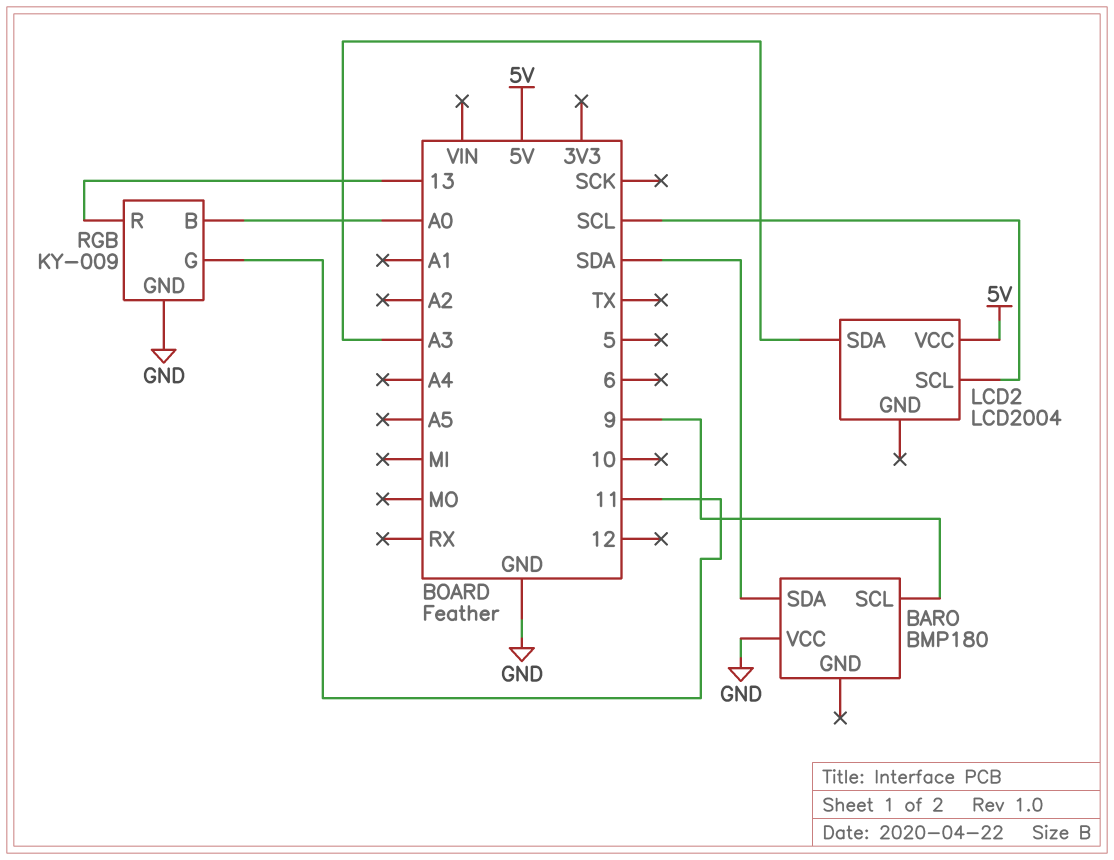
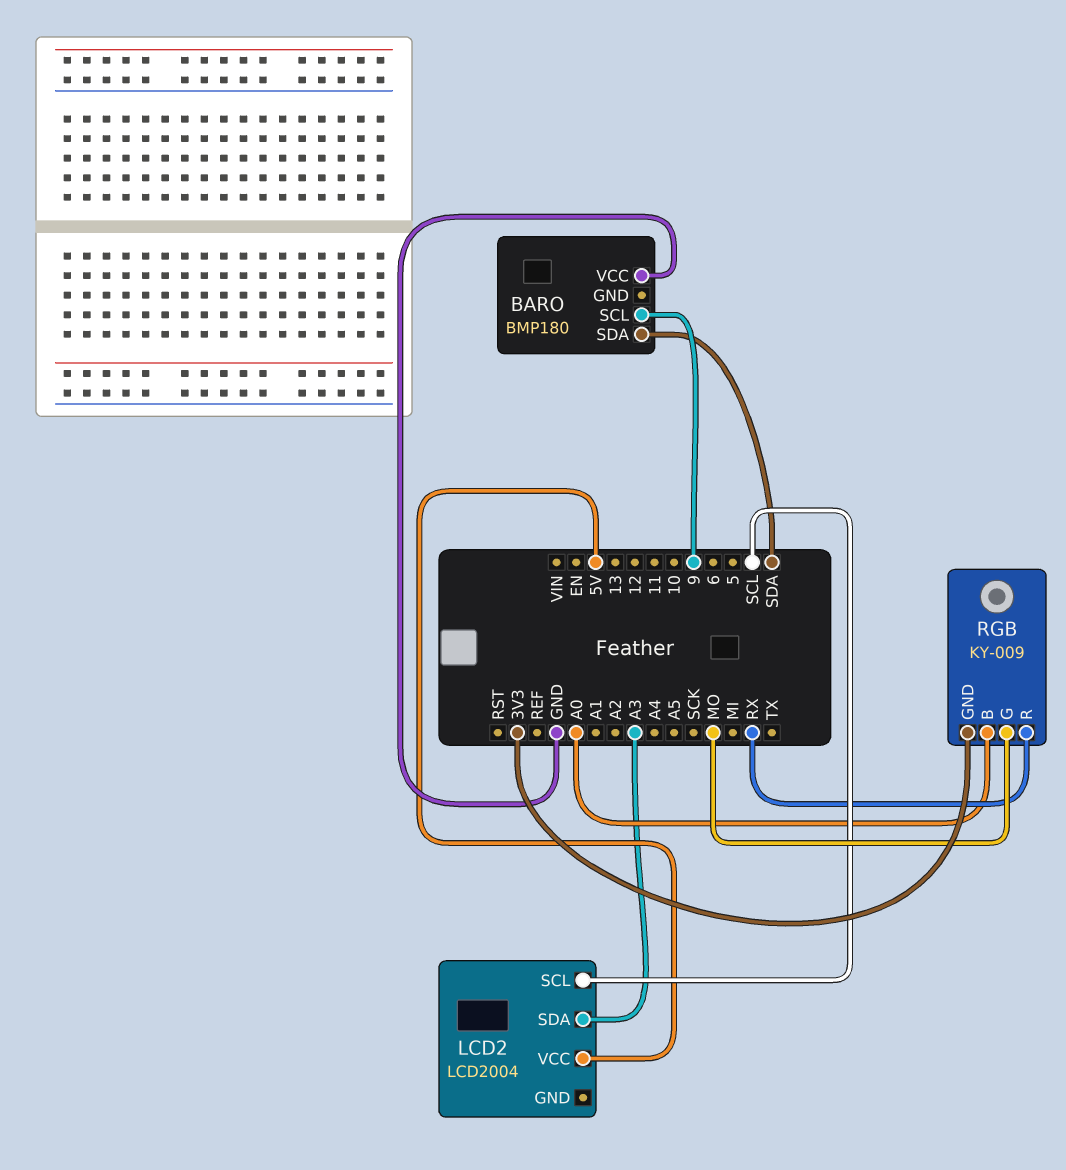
RGB pin G: 11 -> MO
RGB pin GND: GND -> 3V3
RGB pin R: 13 -> RX

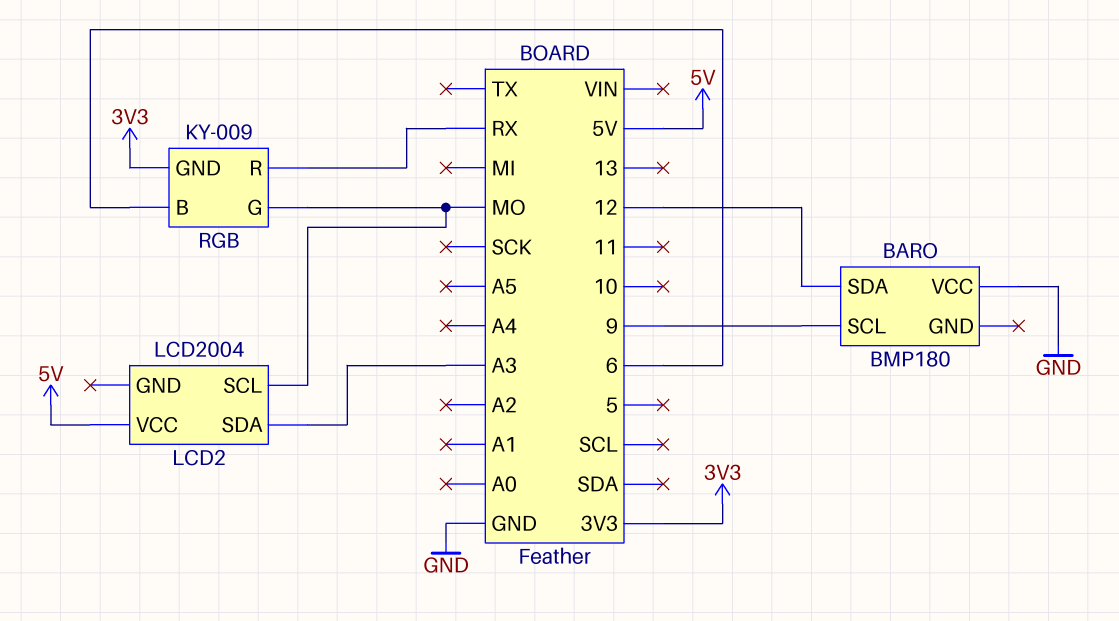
BARO pin SDA: SDA -> 12
LCD2 pin SCL: SCL -> MO
RGB pin B: A0 -> 6

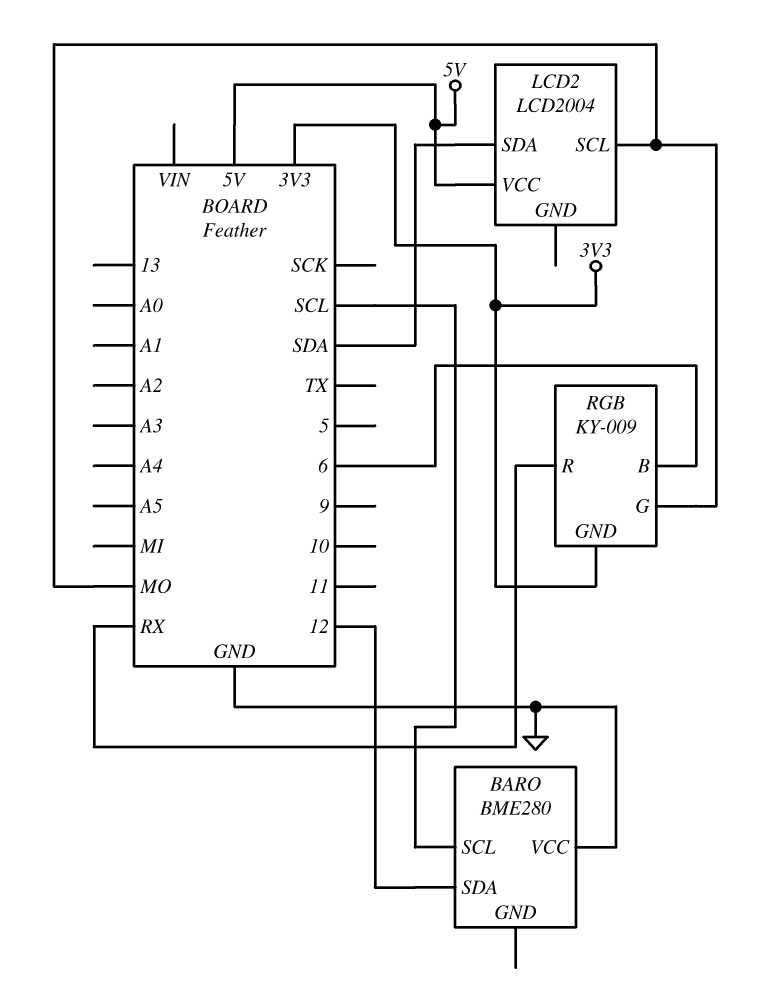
BARO: BMP180 -> BME280
BARO pin SCL: 9 -> SCL
LCD2 pin SDA: A3 -> SDA

